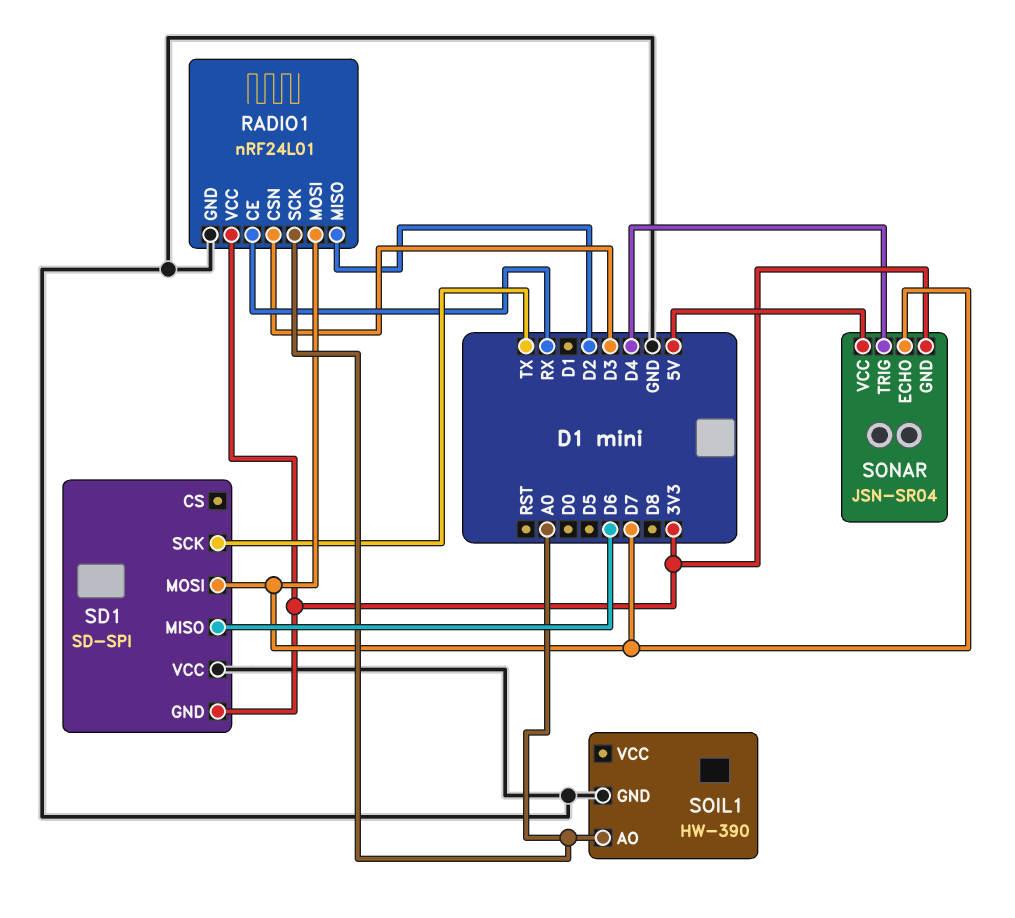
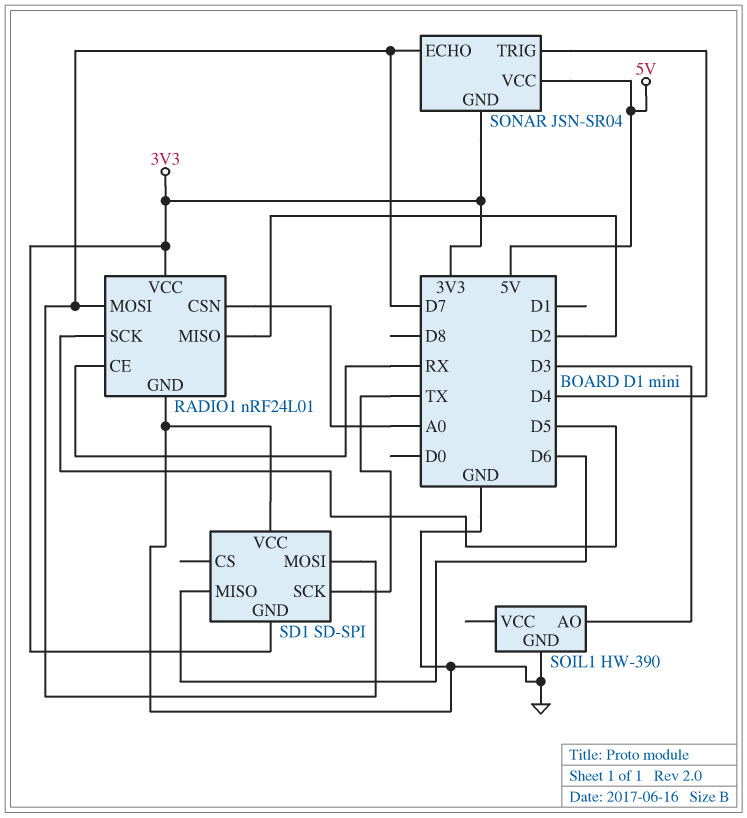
RADIO1 pin CSN: D3 -> A0
RADIO1 pin SCK: A0 -> D5
SOIL1 pin AO: A0 -> D3

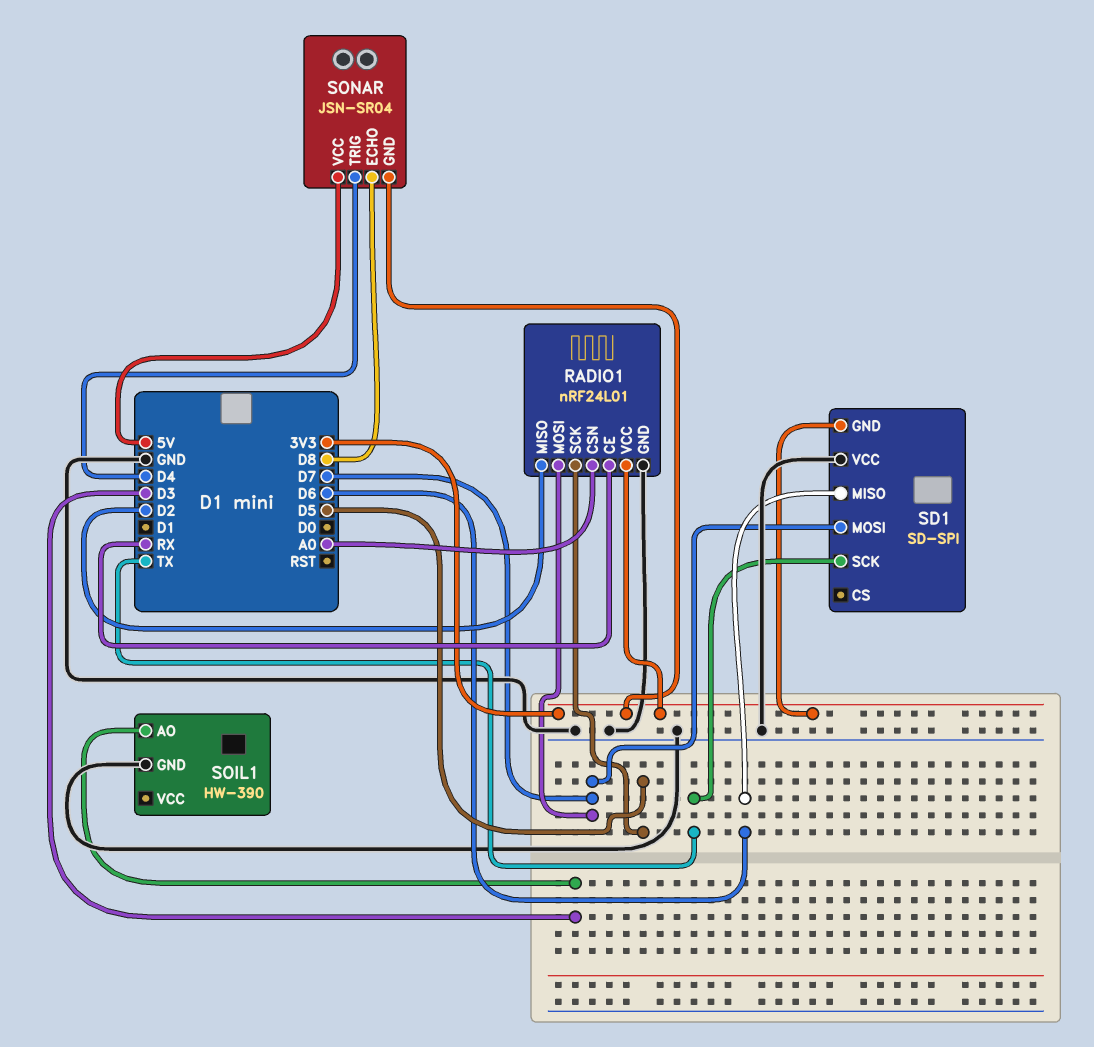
SONAR pin ECHO: D7 -> D8

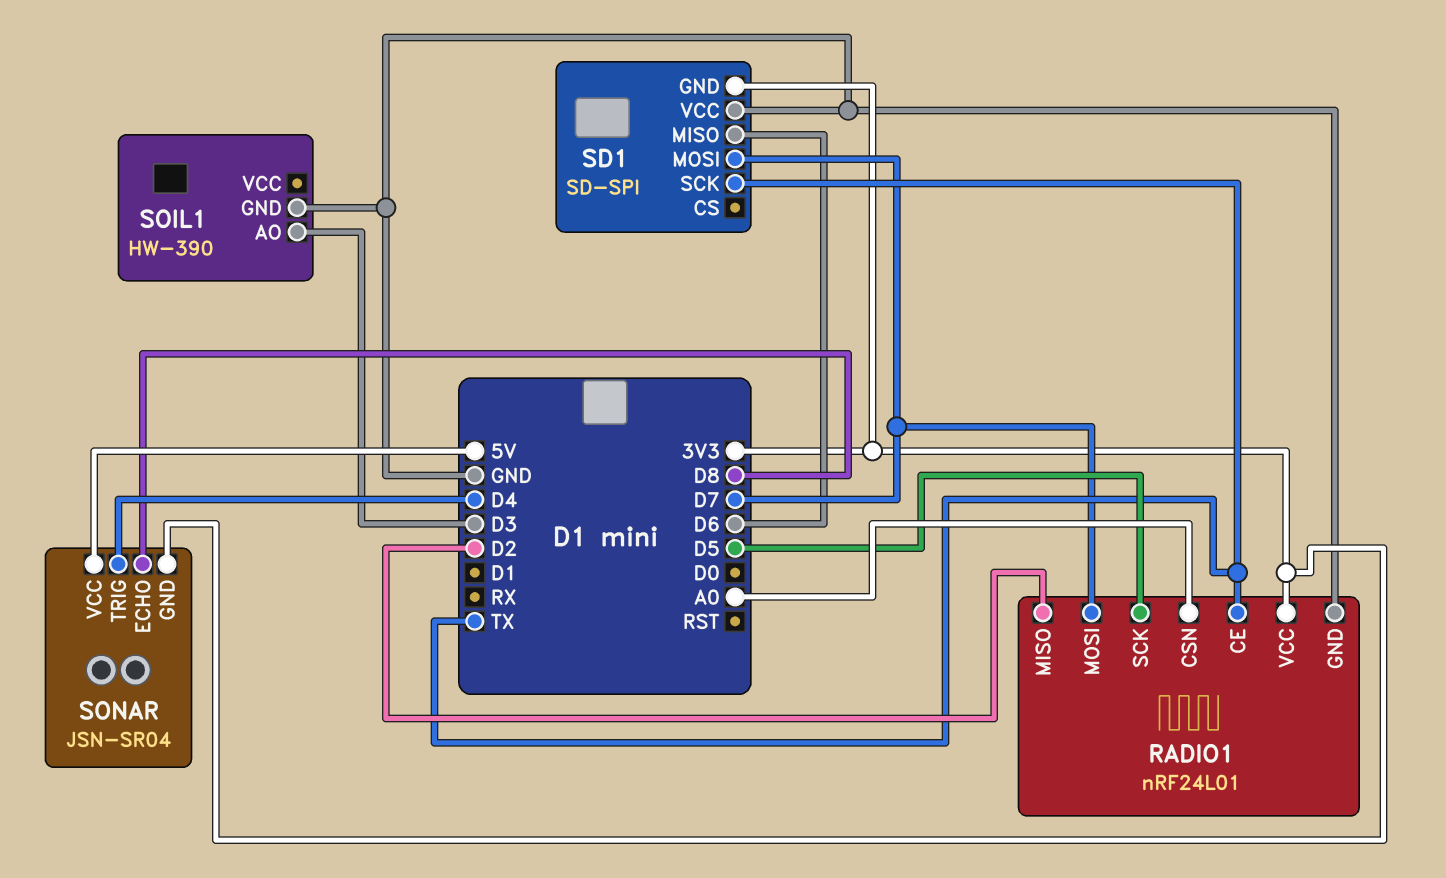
RADIO1 pin CE: RX -> TX

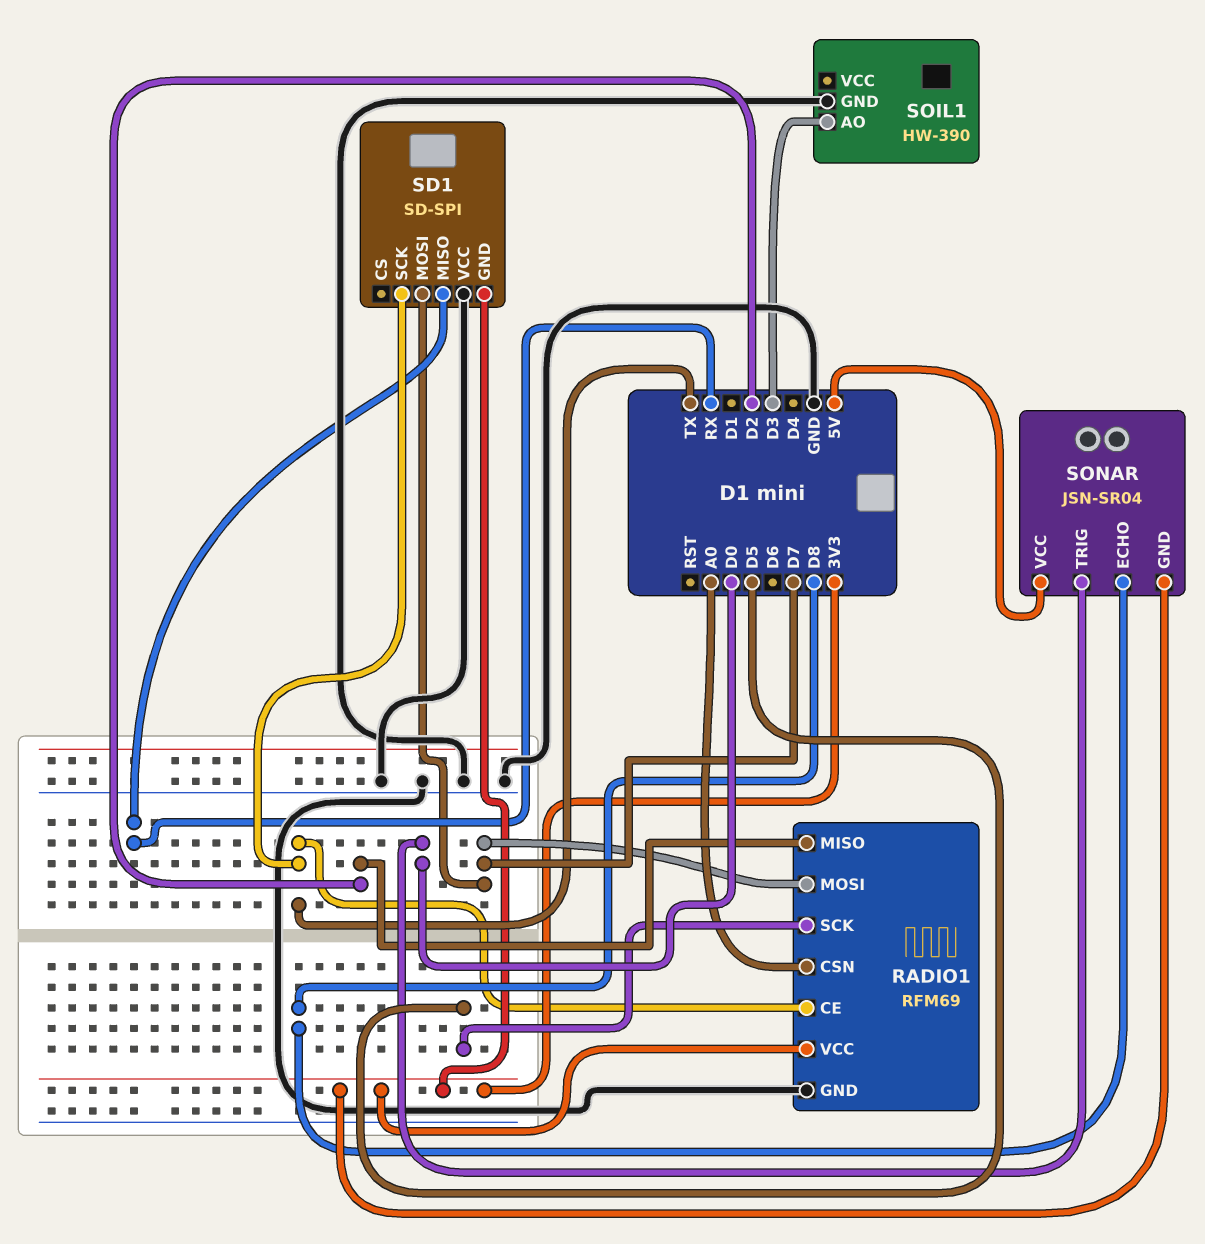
RADIO1: nRF24L01 -> RFM69
SD1 pin MISO: D6 -> RX
SONAR pin TRIG: D4 -> D0

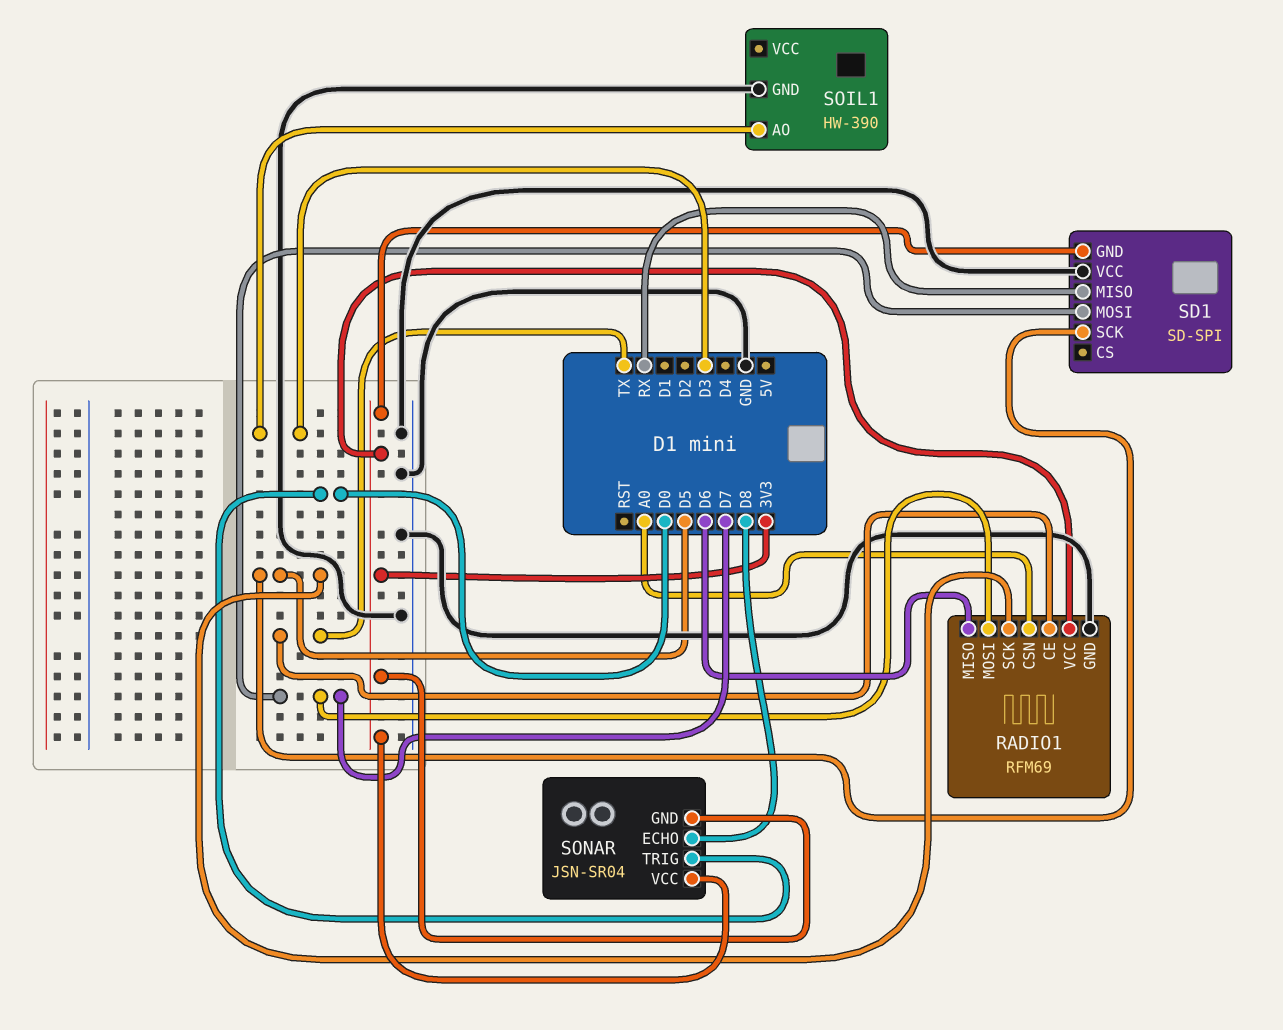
RADIO1 pin MISO: D2 -> D6
SD1 pin SCK: TX -> D5
SONAR pin VCC: 5V -> 3V3

